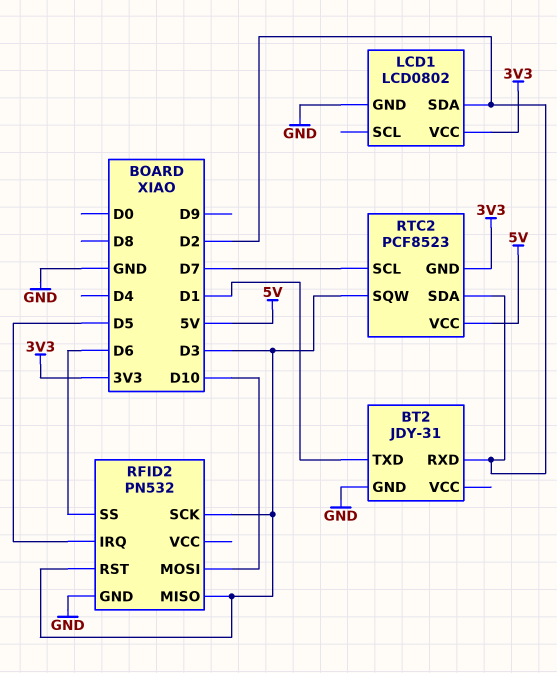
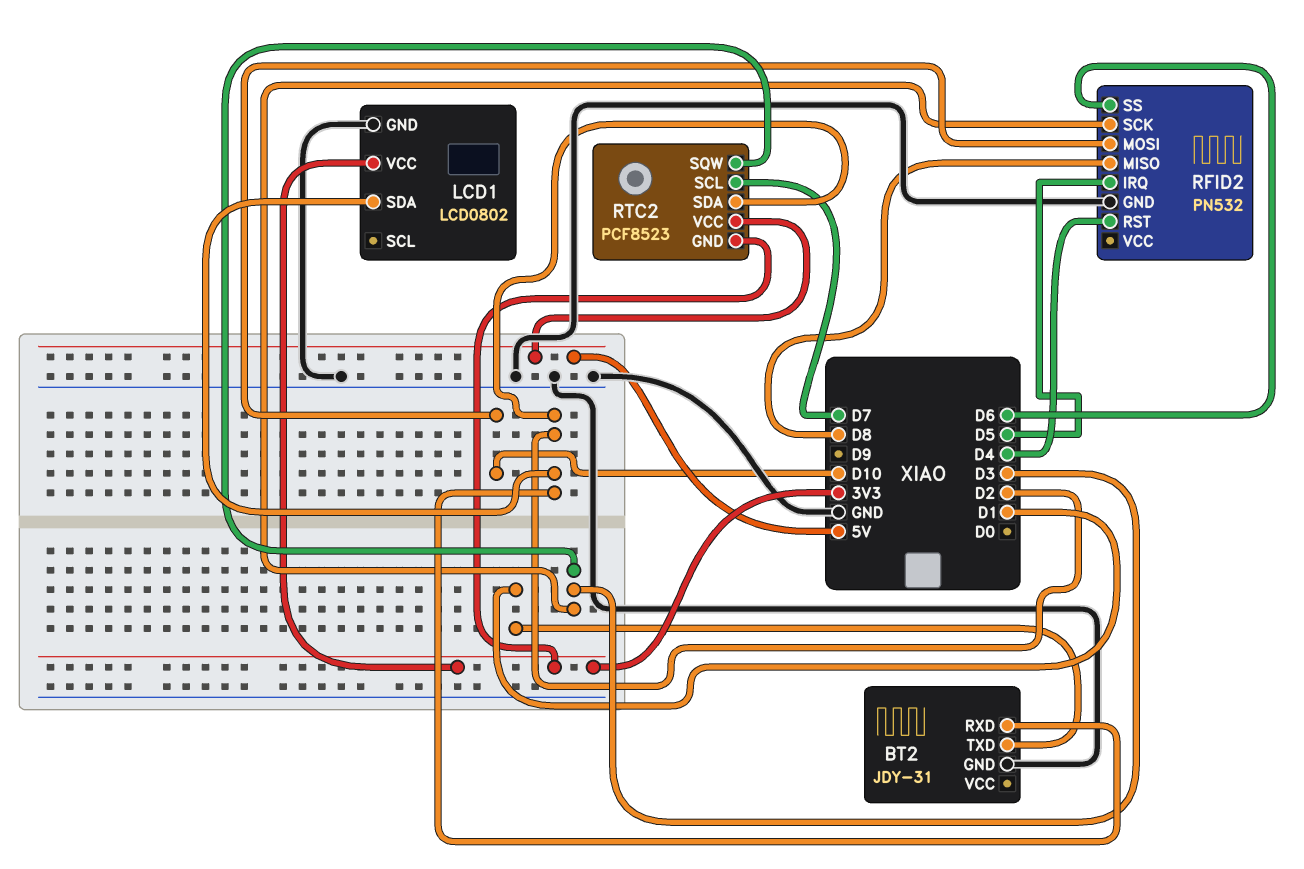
RFID2 pin MISO: D3 -> D8
RFID2 pin RST: D3 -> D4

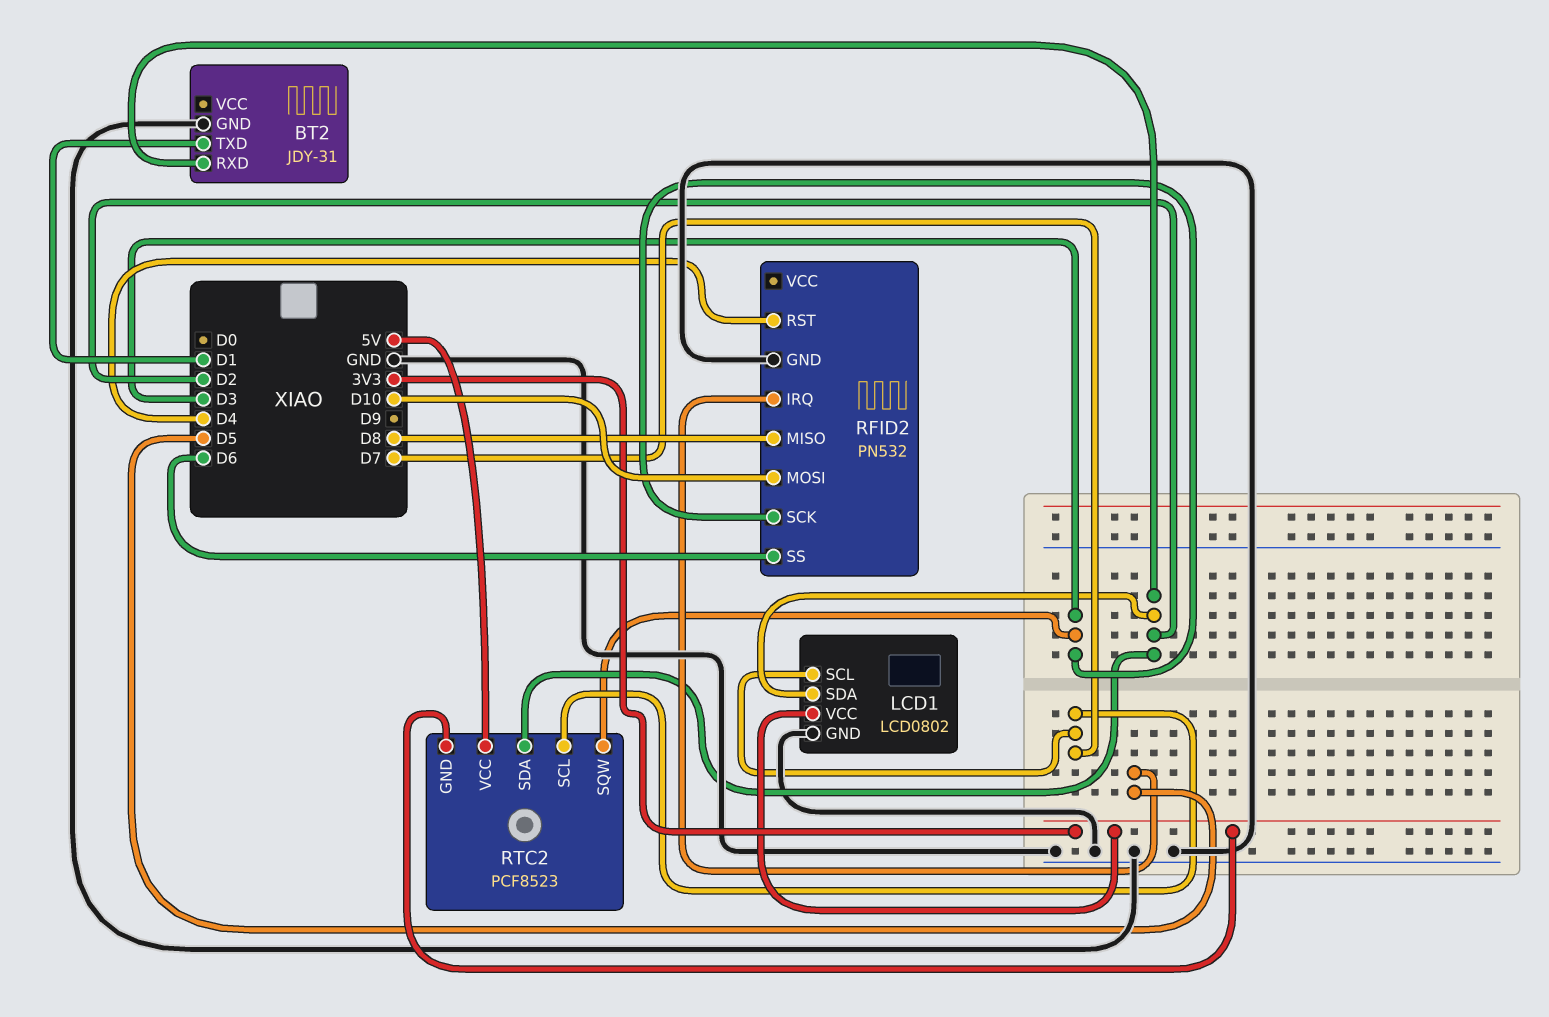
LCD1 pin SCL: none -> D7

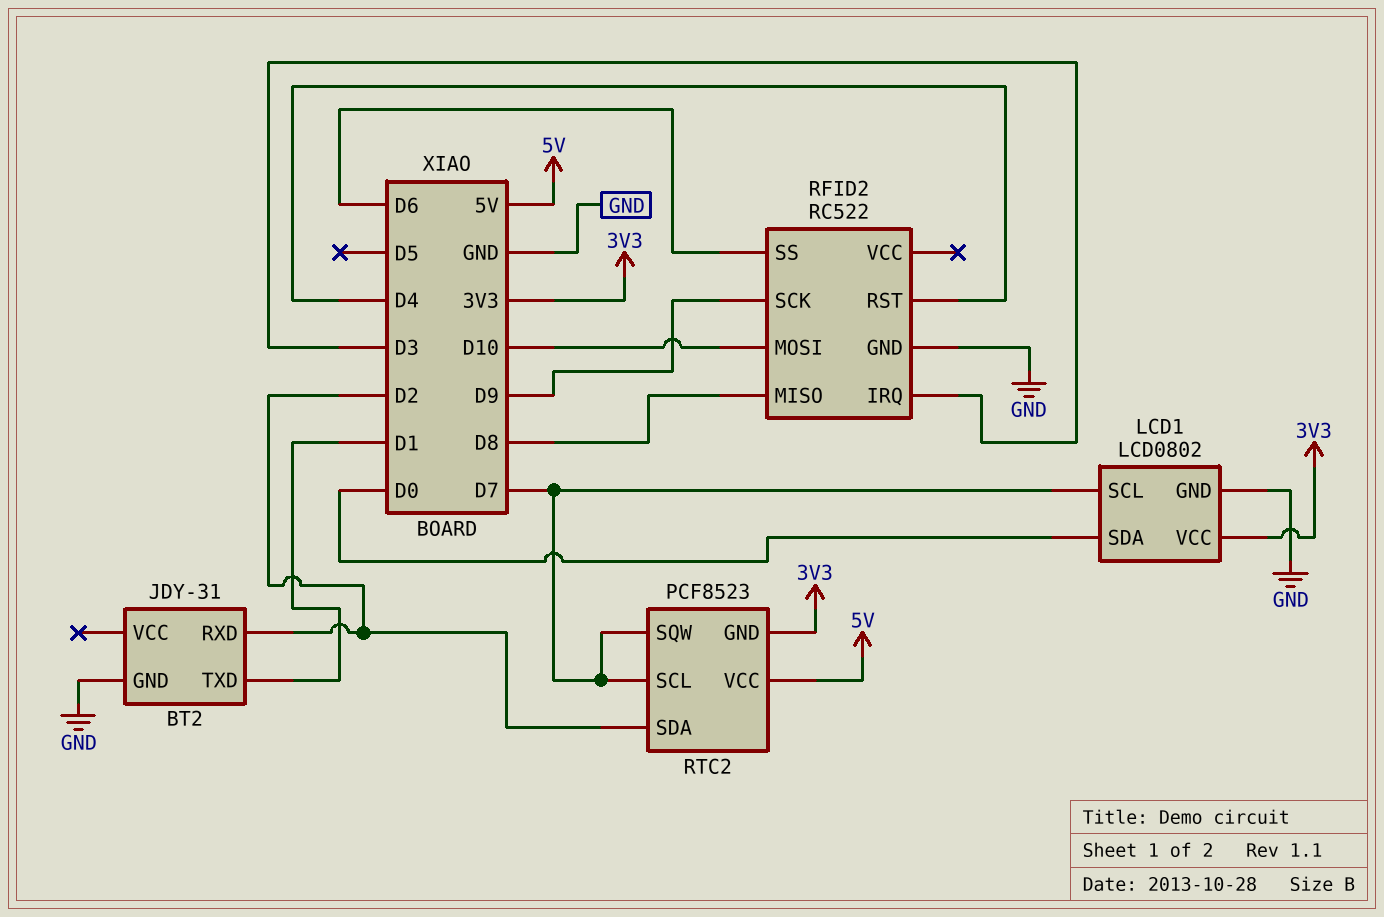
LCD1 pin SDA: D2 -> D0
RFID2: PN532 -> RC522
RFID2 pin IRQ: D5 -> D3
RFID2 pin SCK: D3 -> D9
RTC2 pin SQW: D3 -> D7

